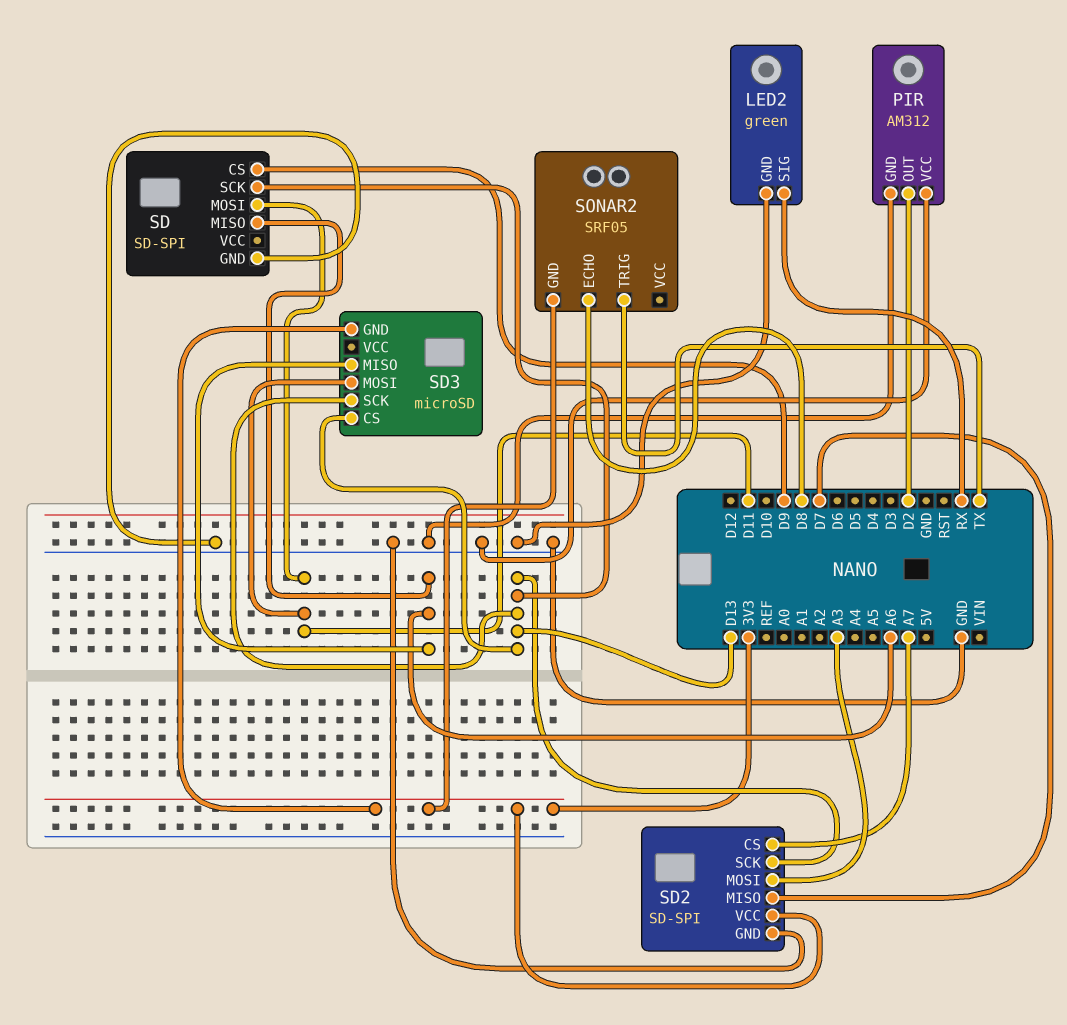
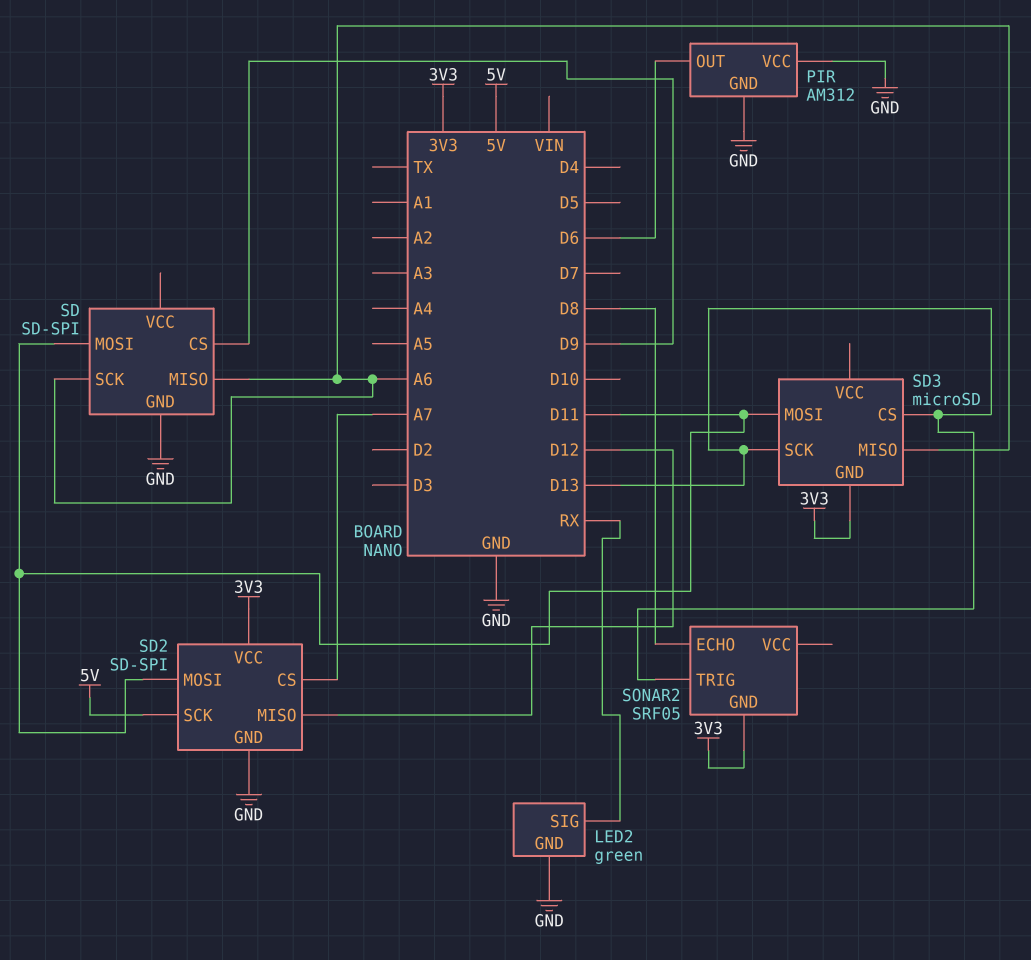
PIR pin OUT: D2 -> D6
SD pin SCK: D13 -> A6
SD2 pin MISO: D7 -> D12
SD2 pin MOSI: A3 -> D11
SD2 pin SCK: D13 -> 5V
SONAR2 pin TRIG: TX -> D13

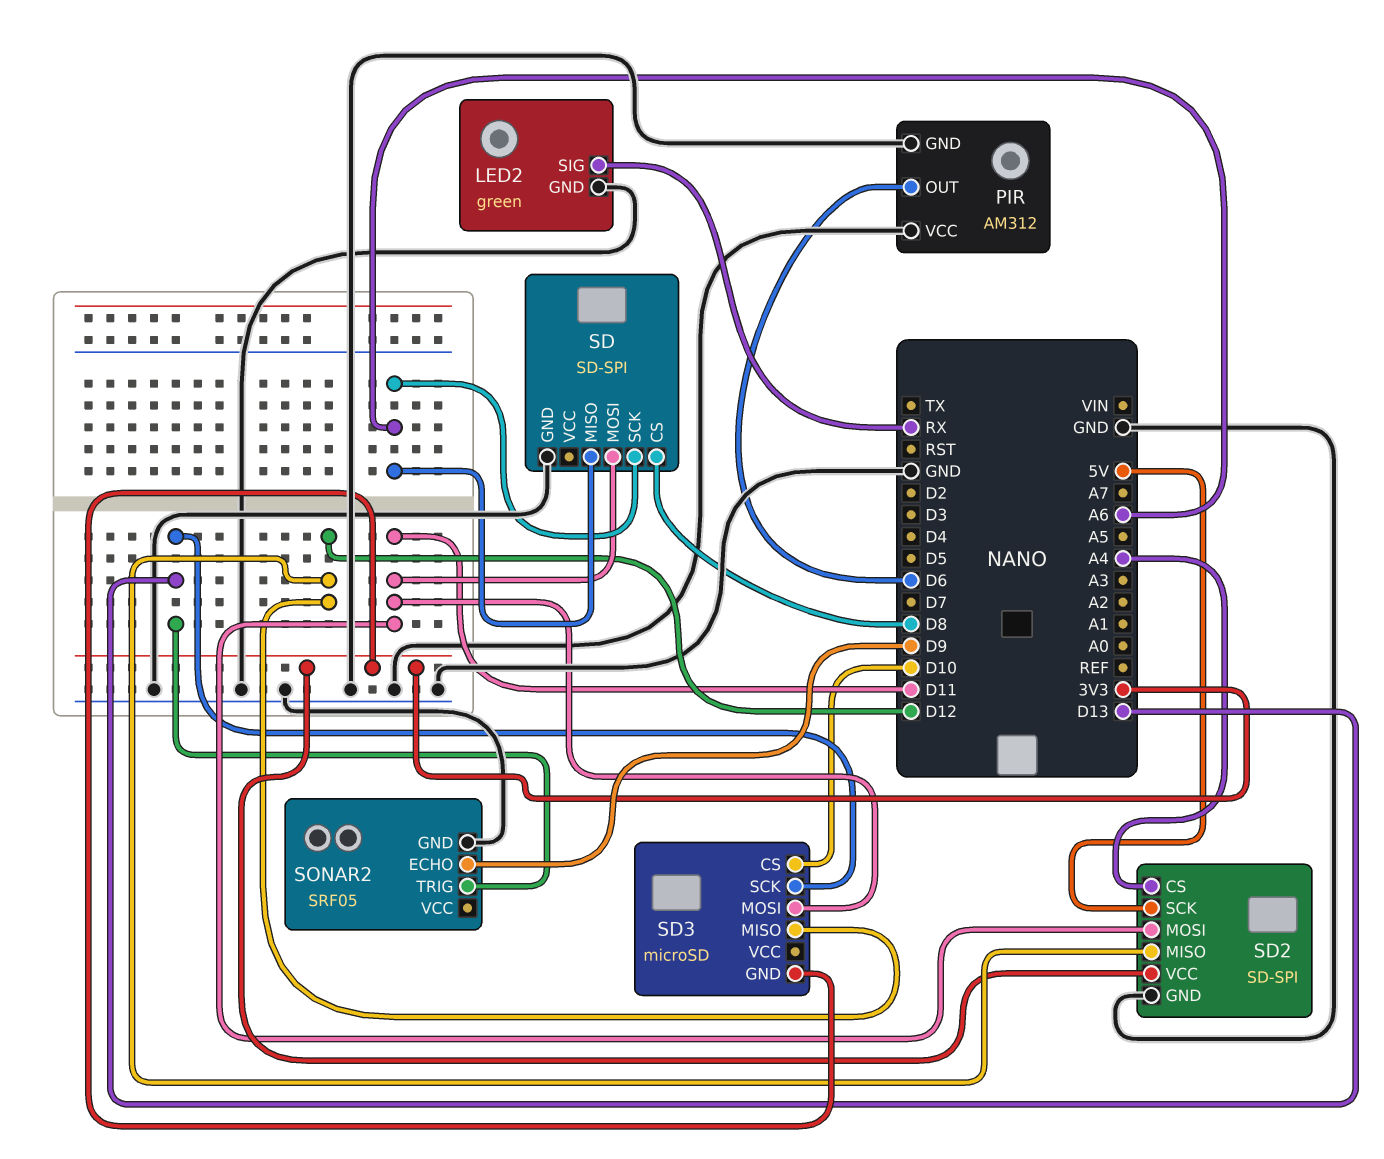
SD pin CS: D9 -> D8
SD2 pin CS: A7 -> A4
SD3 pin CS: D13 -> D10
SD3 pin MISO: A6 -> D12
SONAR2 pin ECHO: D8 -> D9
SONAR2 pin GND: 3V3 -> GND

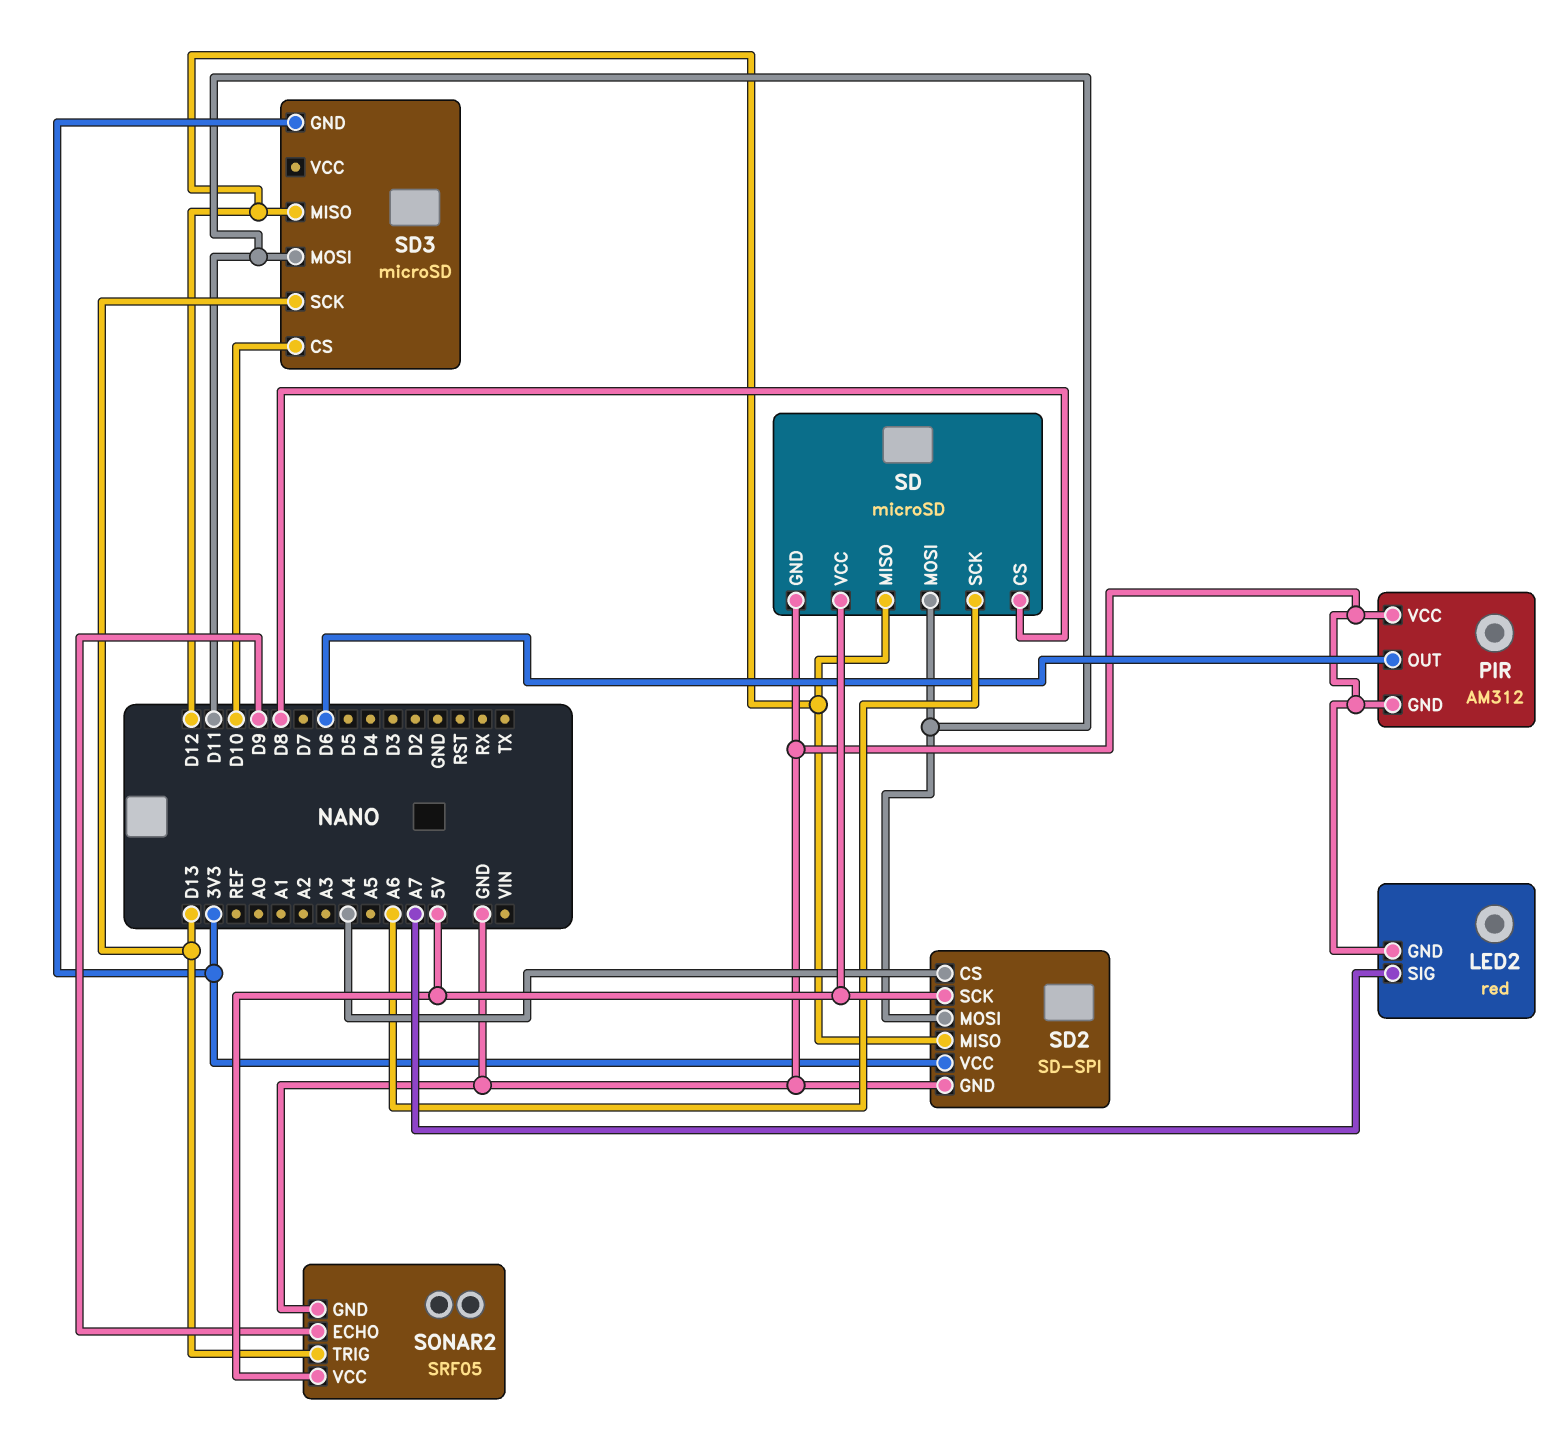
LED2: green -> red
LED2 pin SIG: RX -> A7
SD: SD-SPI -> microSD
SD pin MISO: A6 -> D12
SD pin VCC: none -> 5V
SONAR2 pin VCC: none -> 5V

